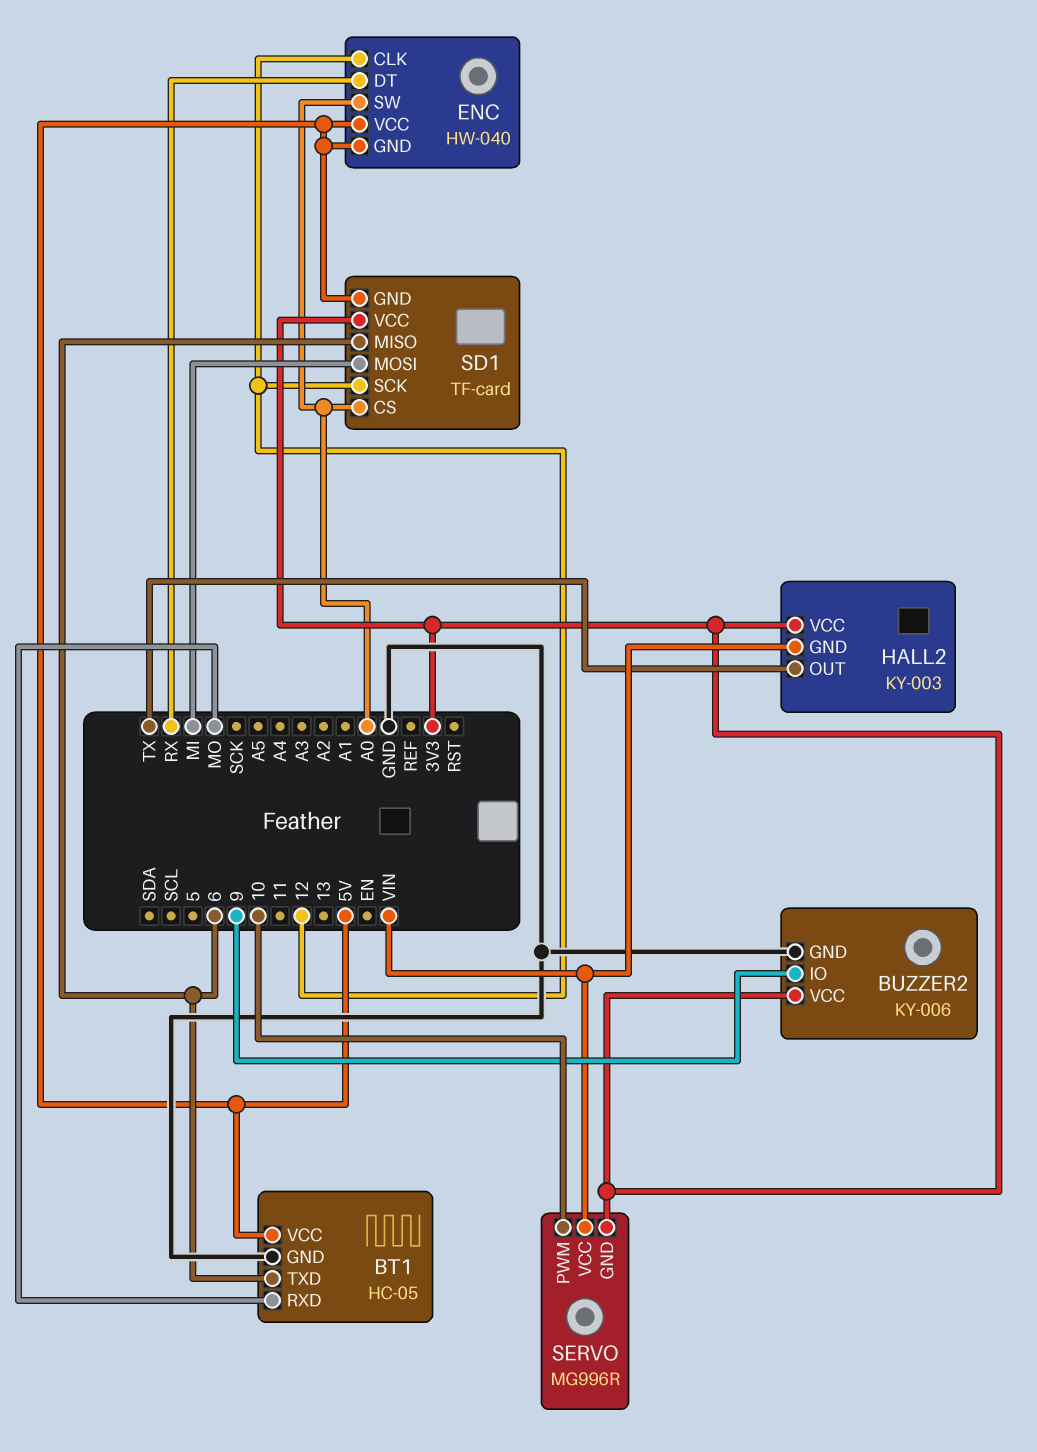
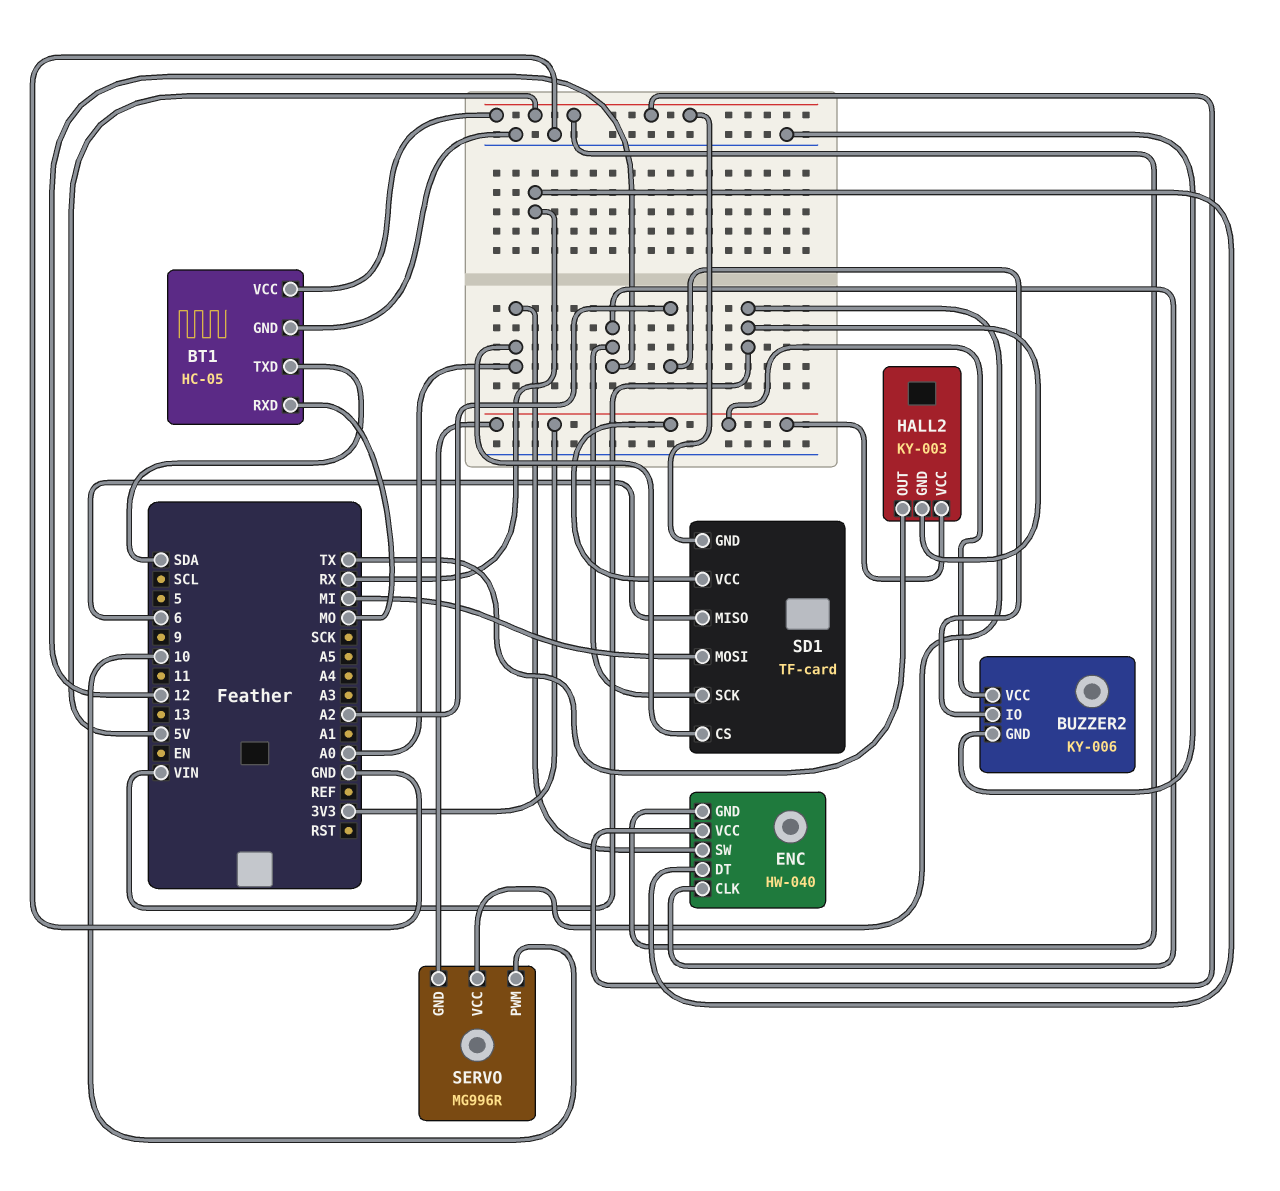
BT1 pin TXD: 6 -> SDA
BUZZER2 pin IO: 9 -> A2

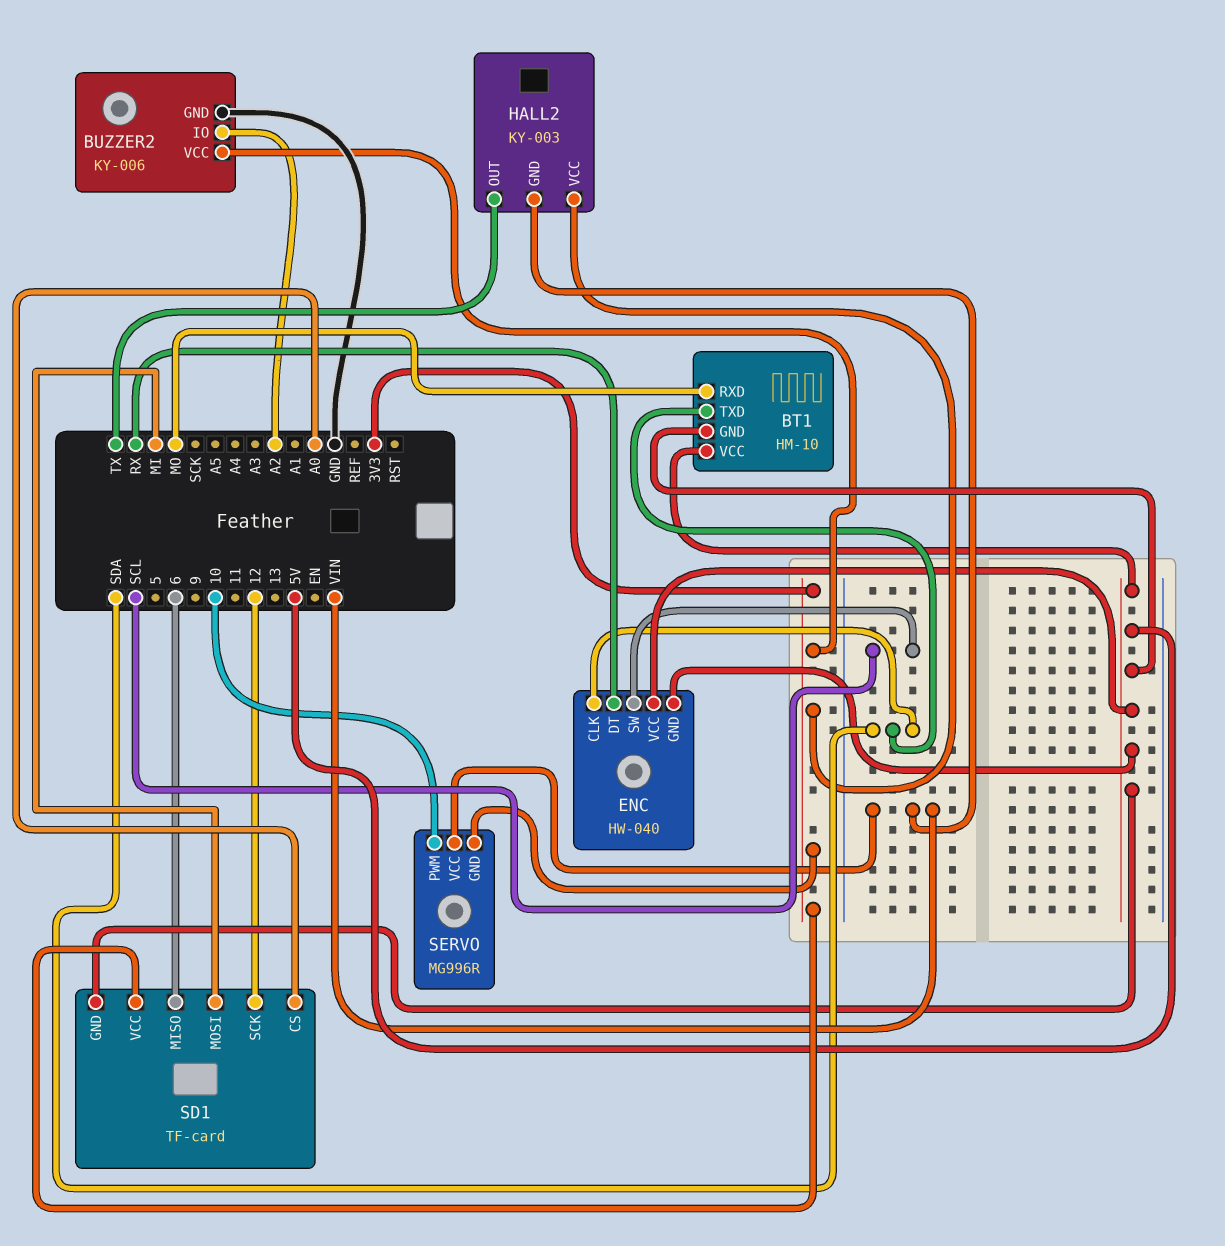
BT1: HC-05 -> HM-10
BT1 pin GND: GND -> 5V
ENC pin CLK: 12 -> SDA
ENC pin SW: A0 -> SCL

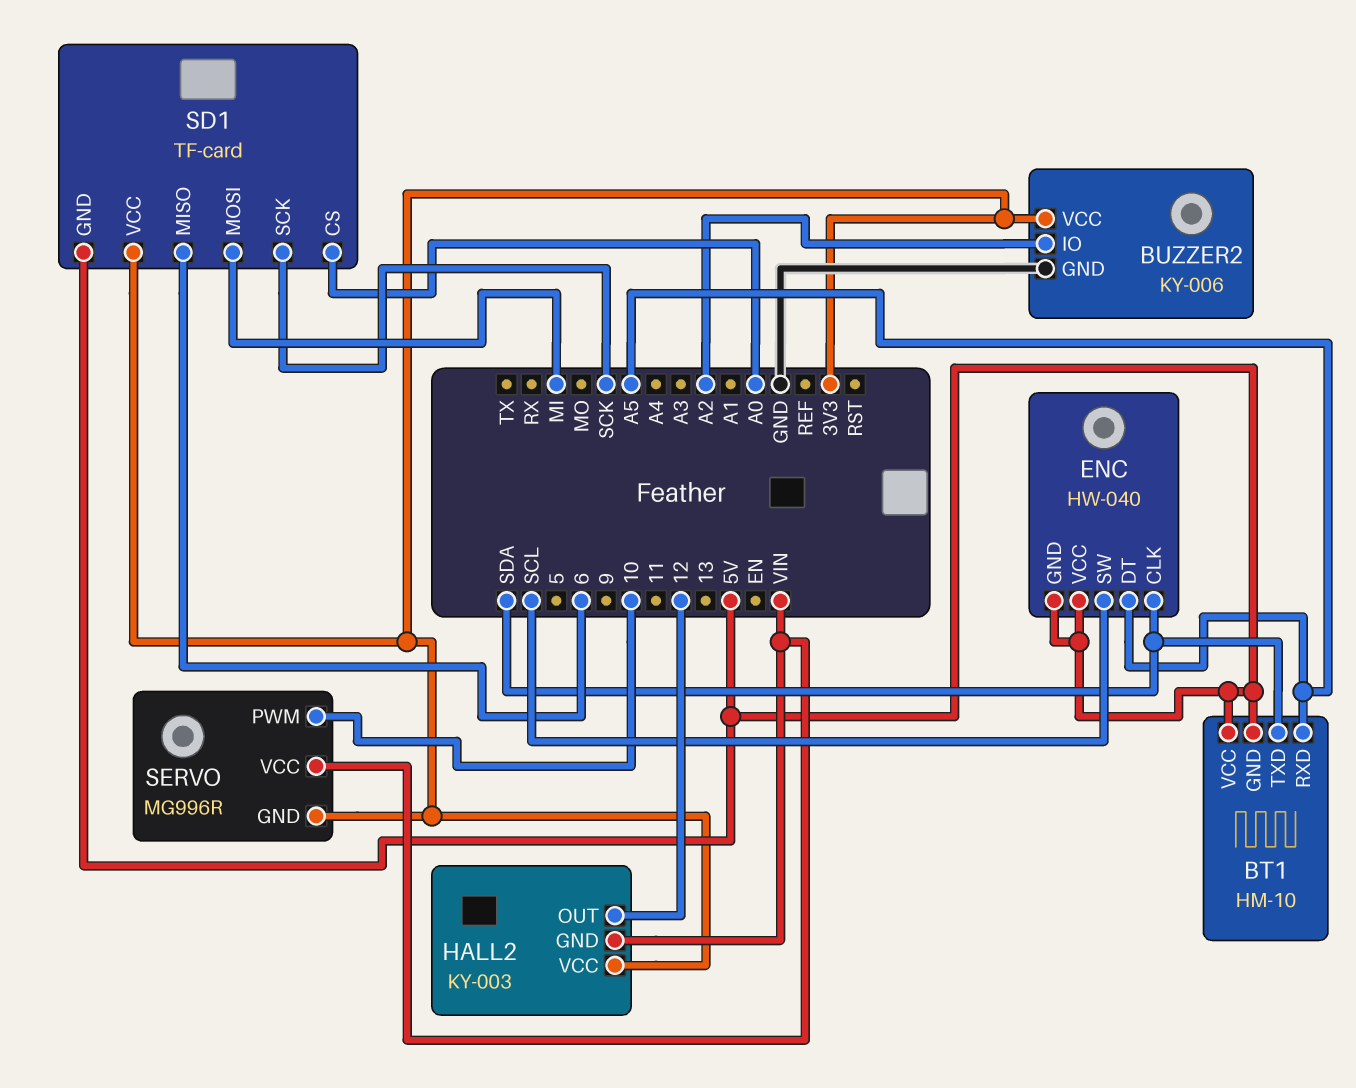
BT1 pin RXD: MO -> A5
ENC pin DT: RX -> A5
HALL2 pin OUT: TX -> 12
SD1 pin SCK: 12 -> SCK

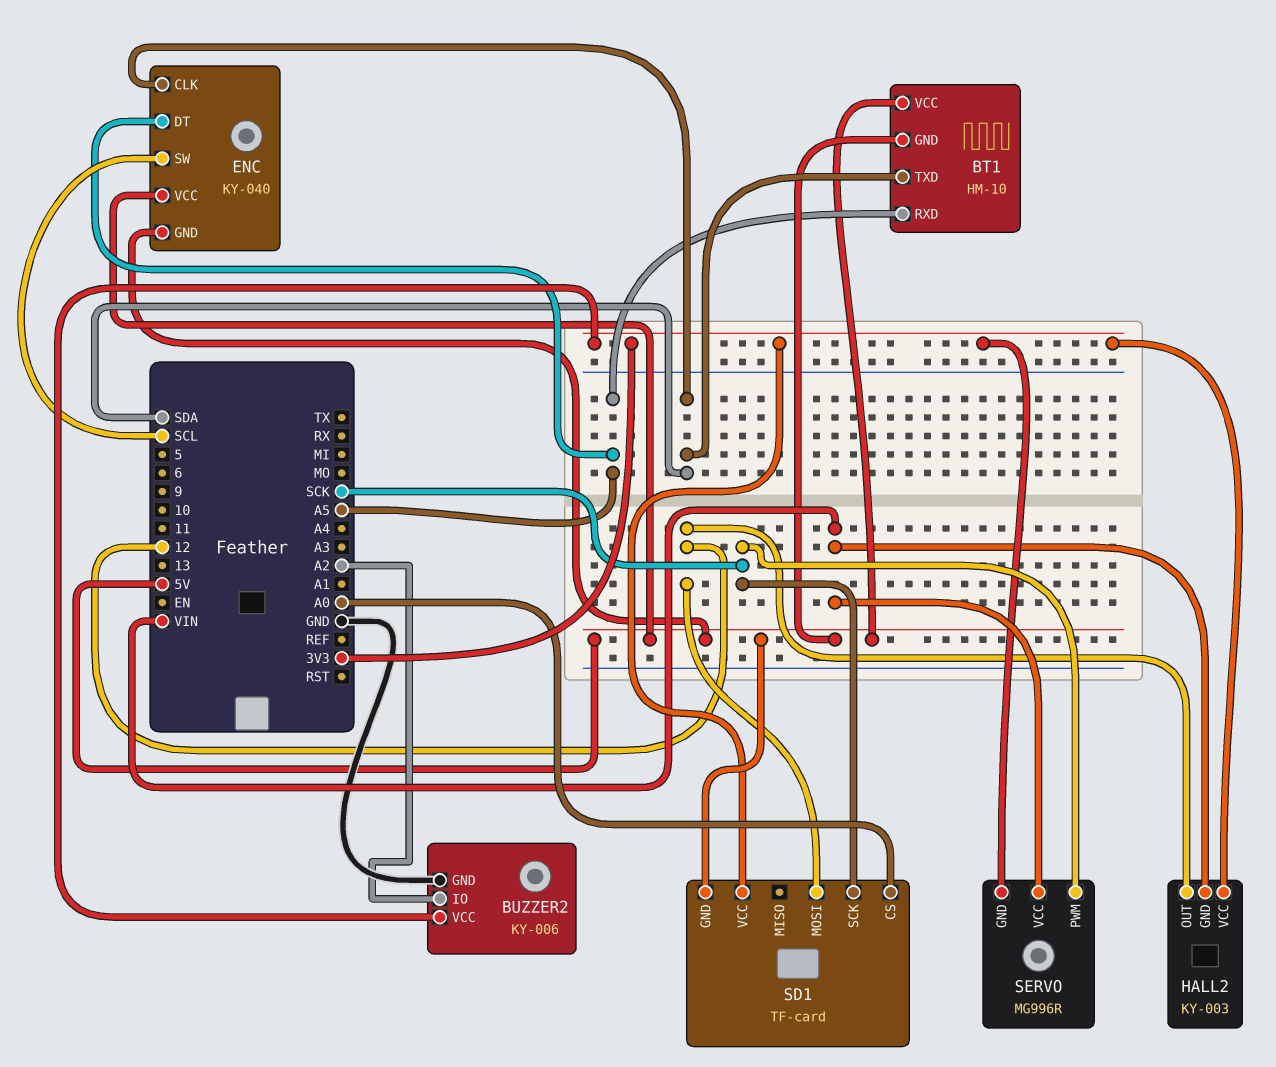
ENC: HW-040 -> KY-040
SD1 pin MISO: 6 -> none
SD1 pin MOSI: MI -> 12
SERVO pin PWM: 10 -> SCK

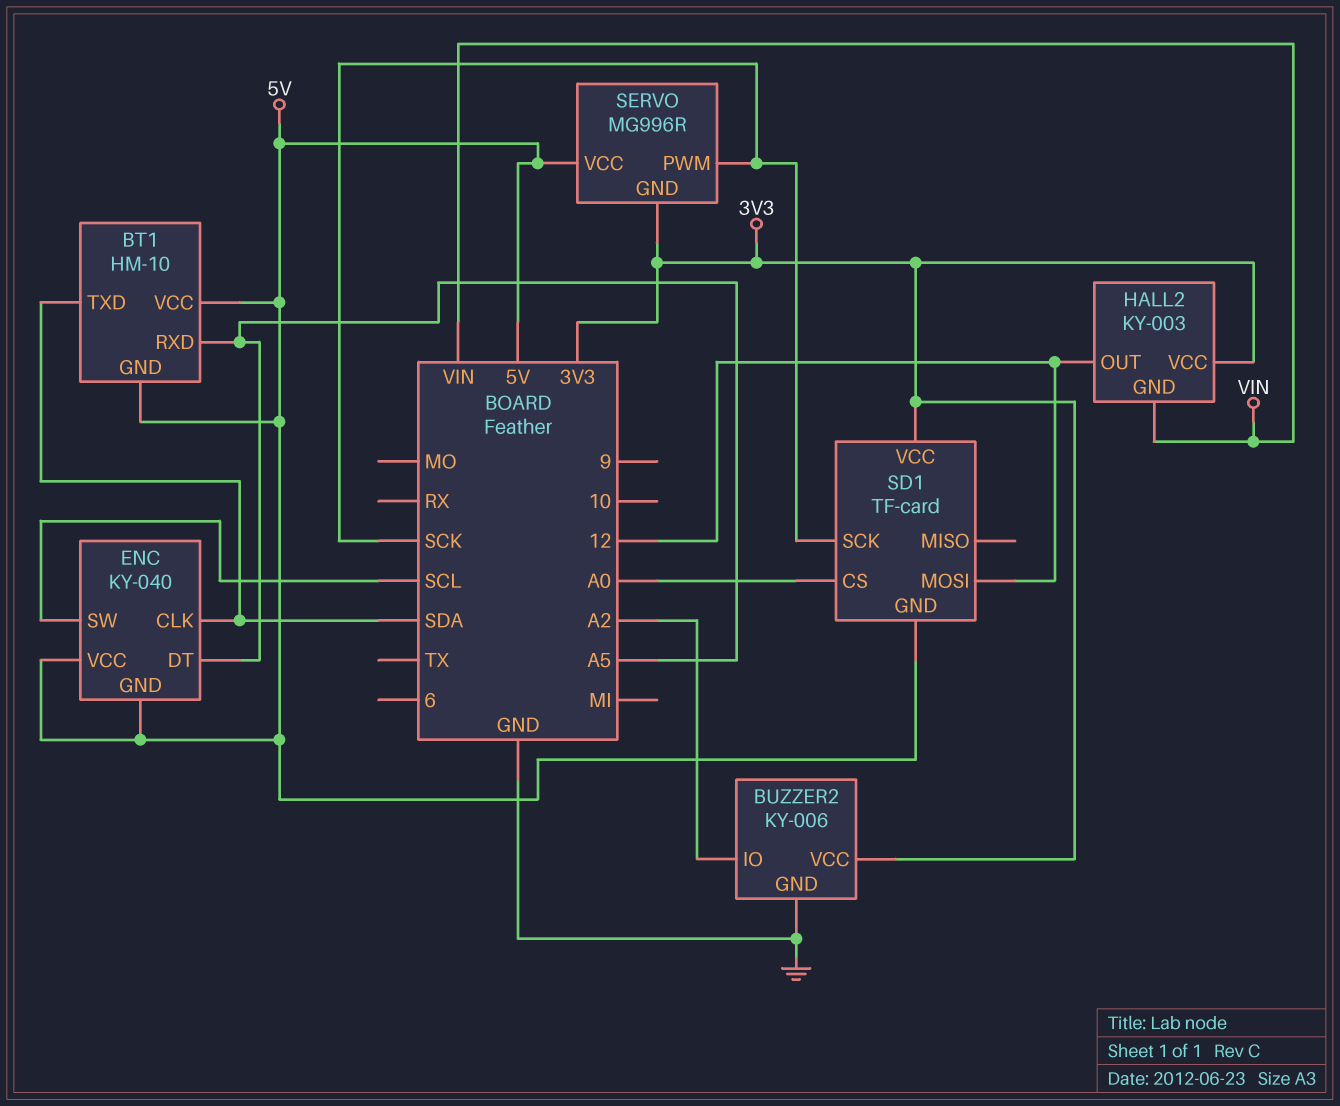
SERVO pin VCC: VIN -> 5V

